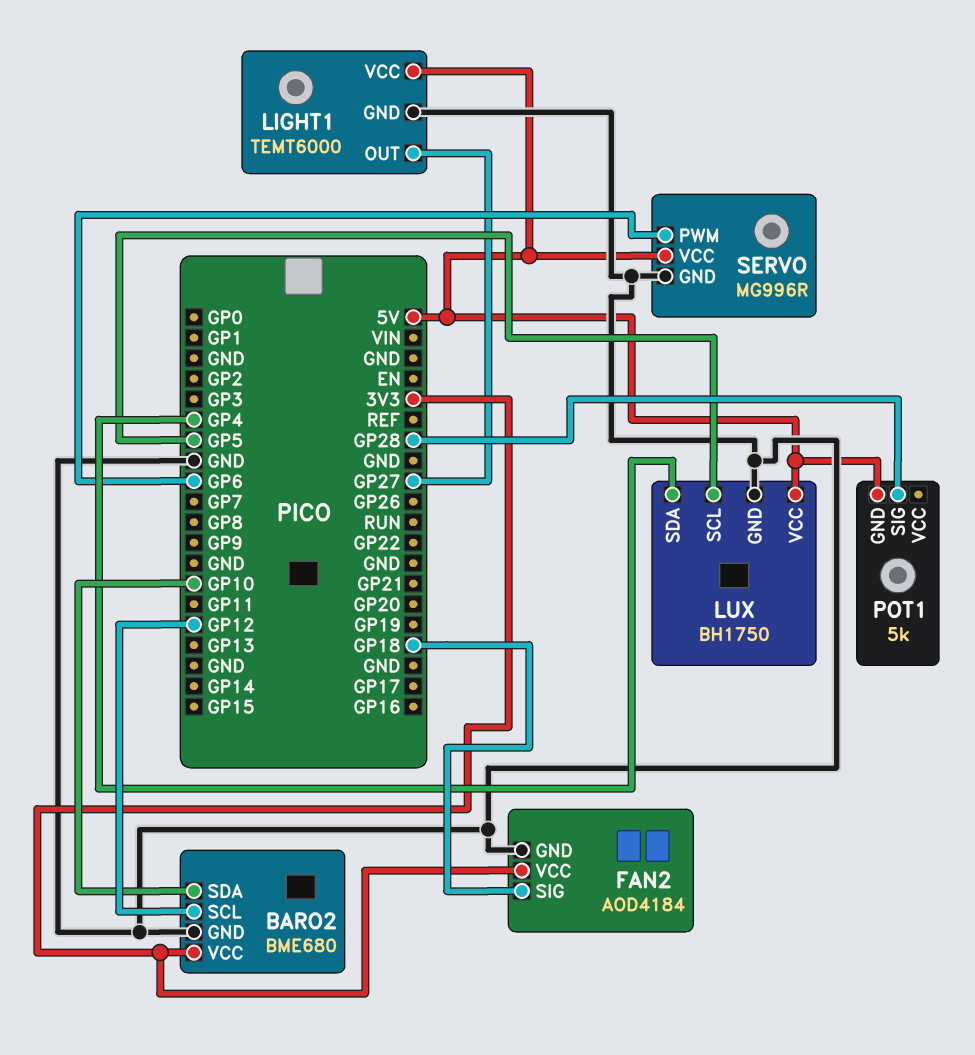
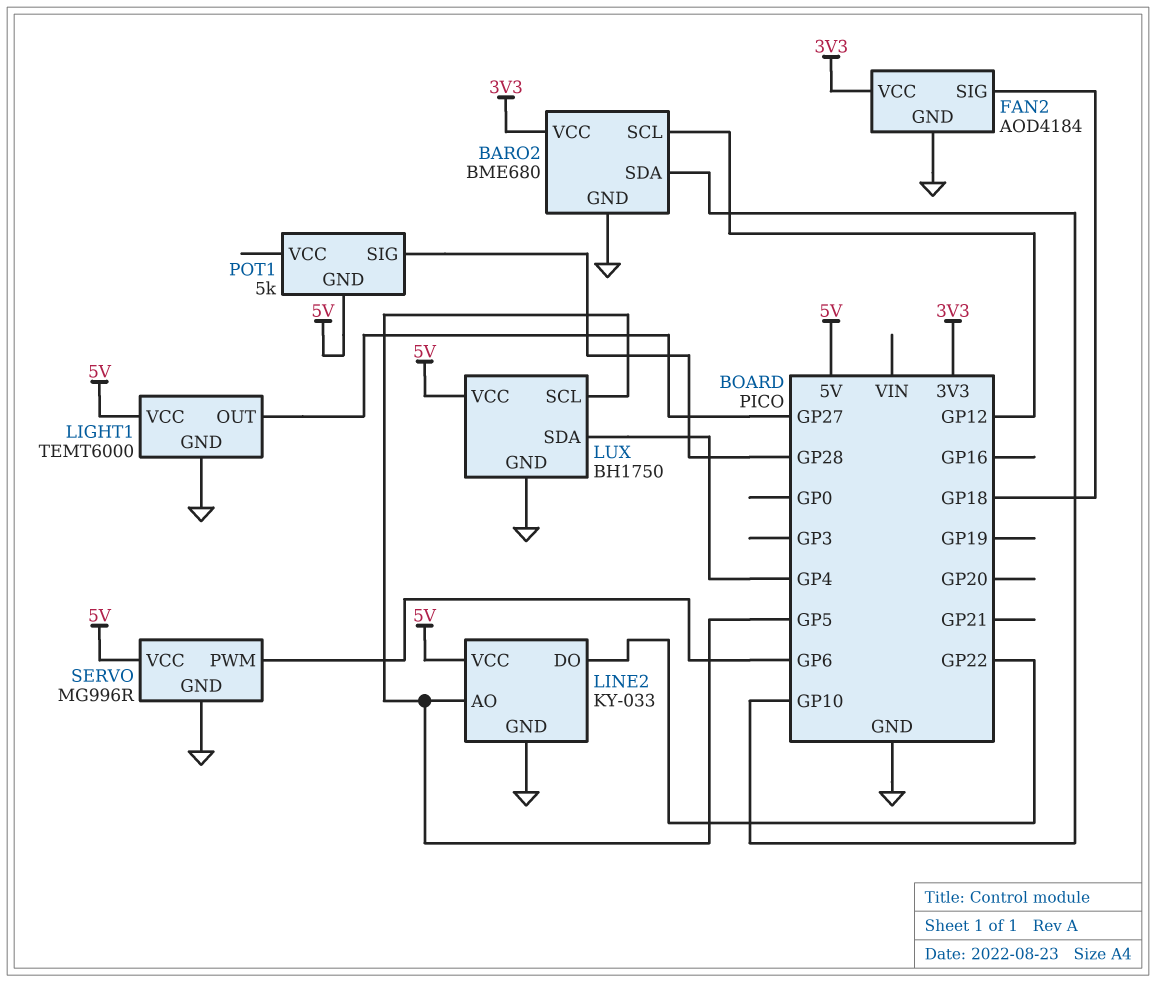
LINE2: none -> KY-033
LINE2 pin AO: none -> GP5
LINE2 pin DO: none -> GP22
LINE2 pin GND: none -> GND
LINE2 pin VCC: none -> 5V

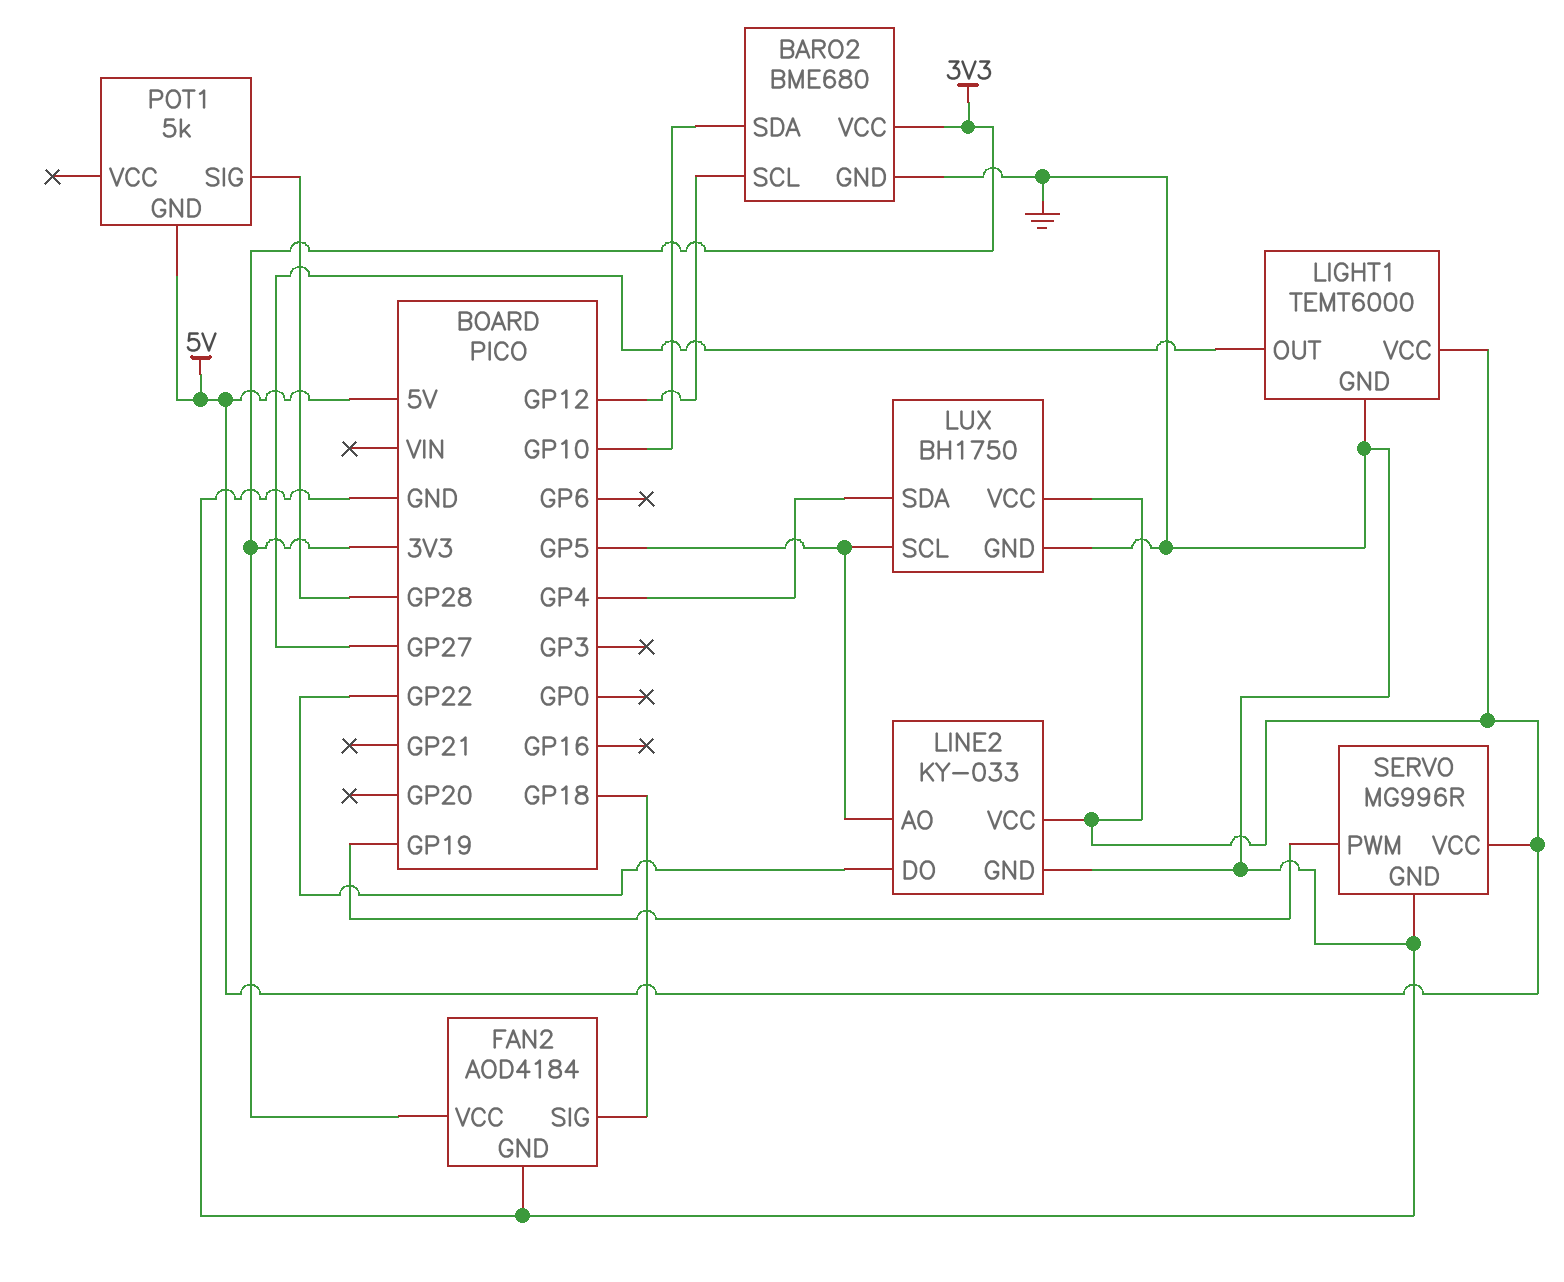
SERVO pin PWM: GP6 -> GP19

